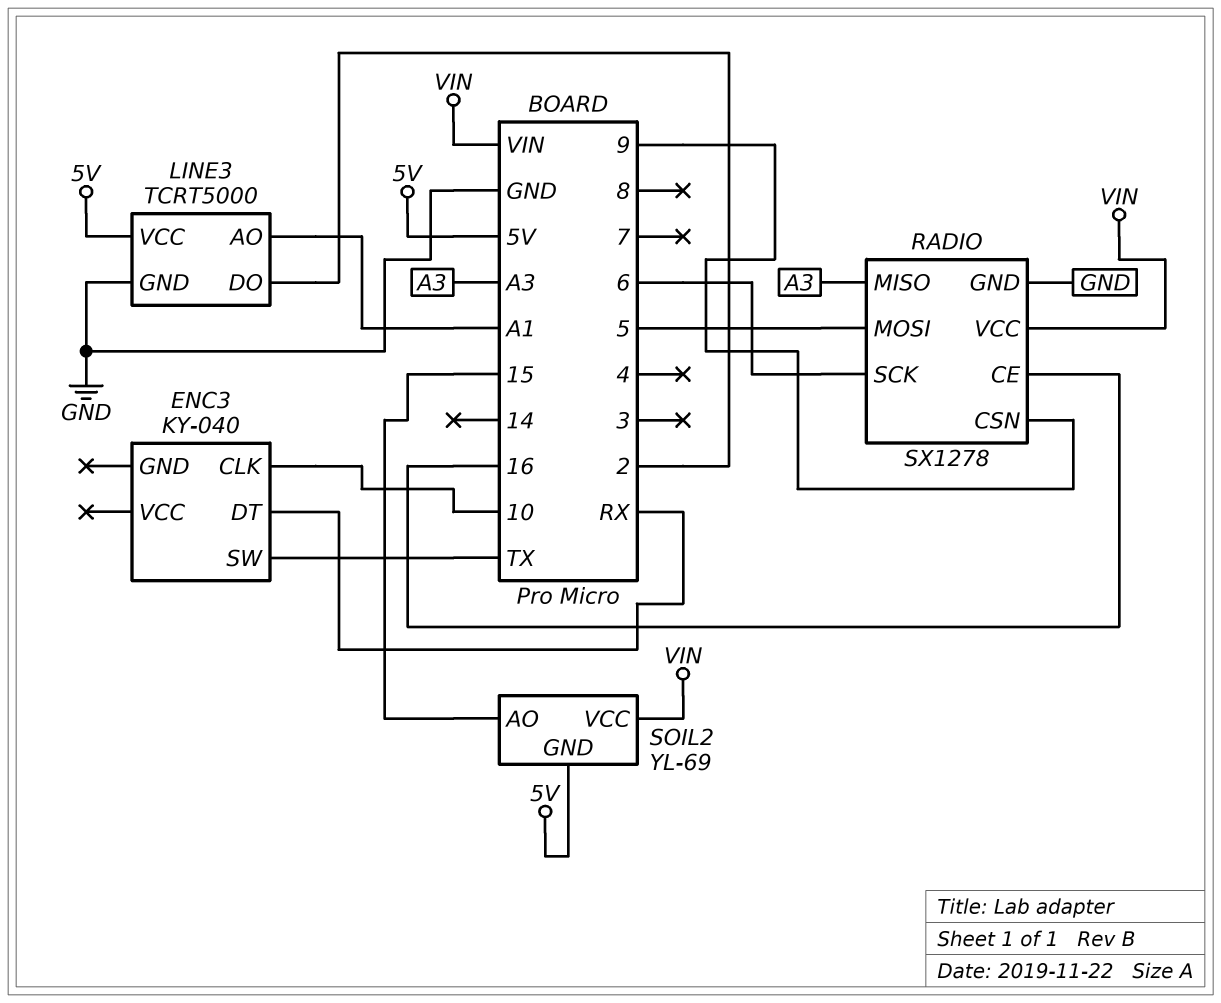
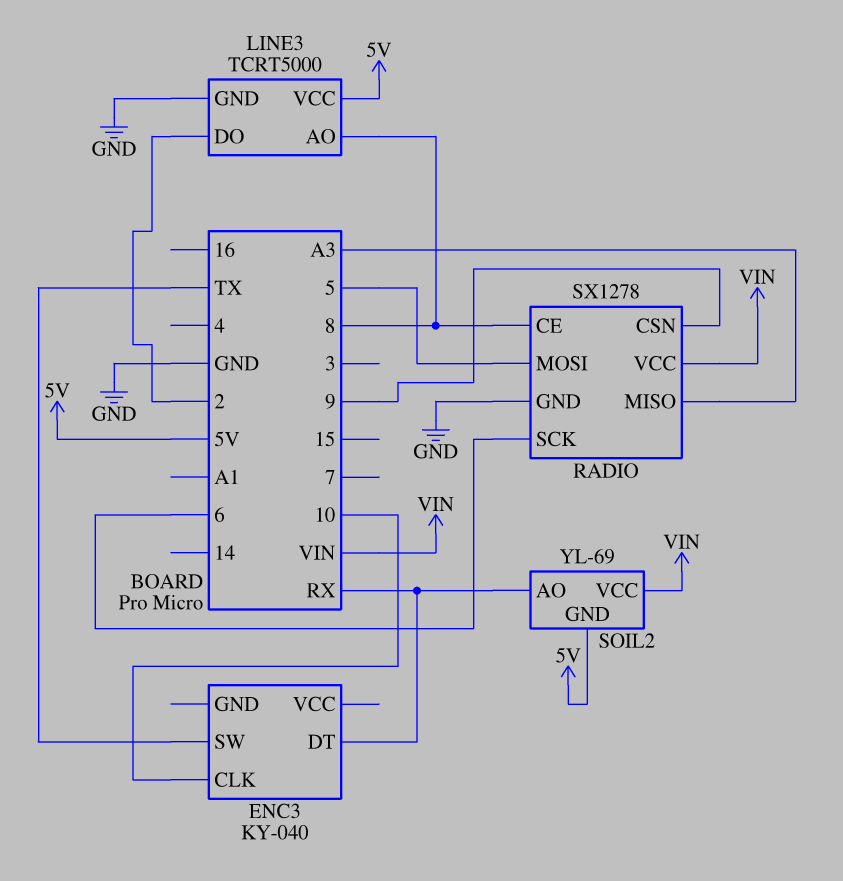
LINE3 pin AO: A1 -> 8
RADIO pin CE: 16 -> 8
SOIL2 pin AO: 15 -> RX

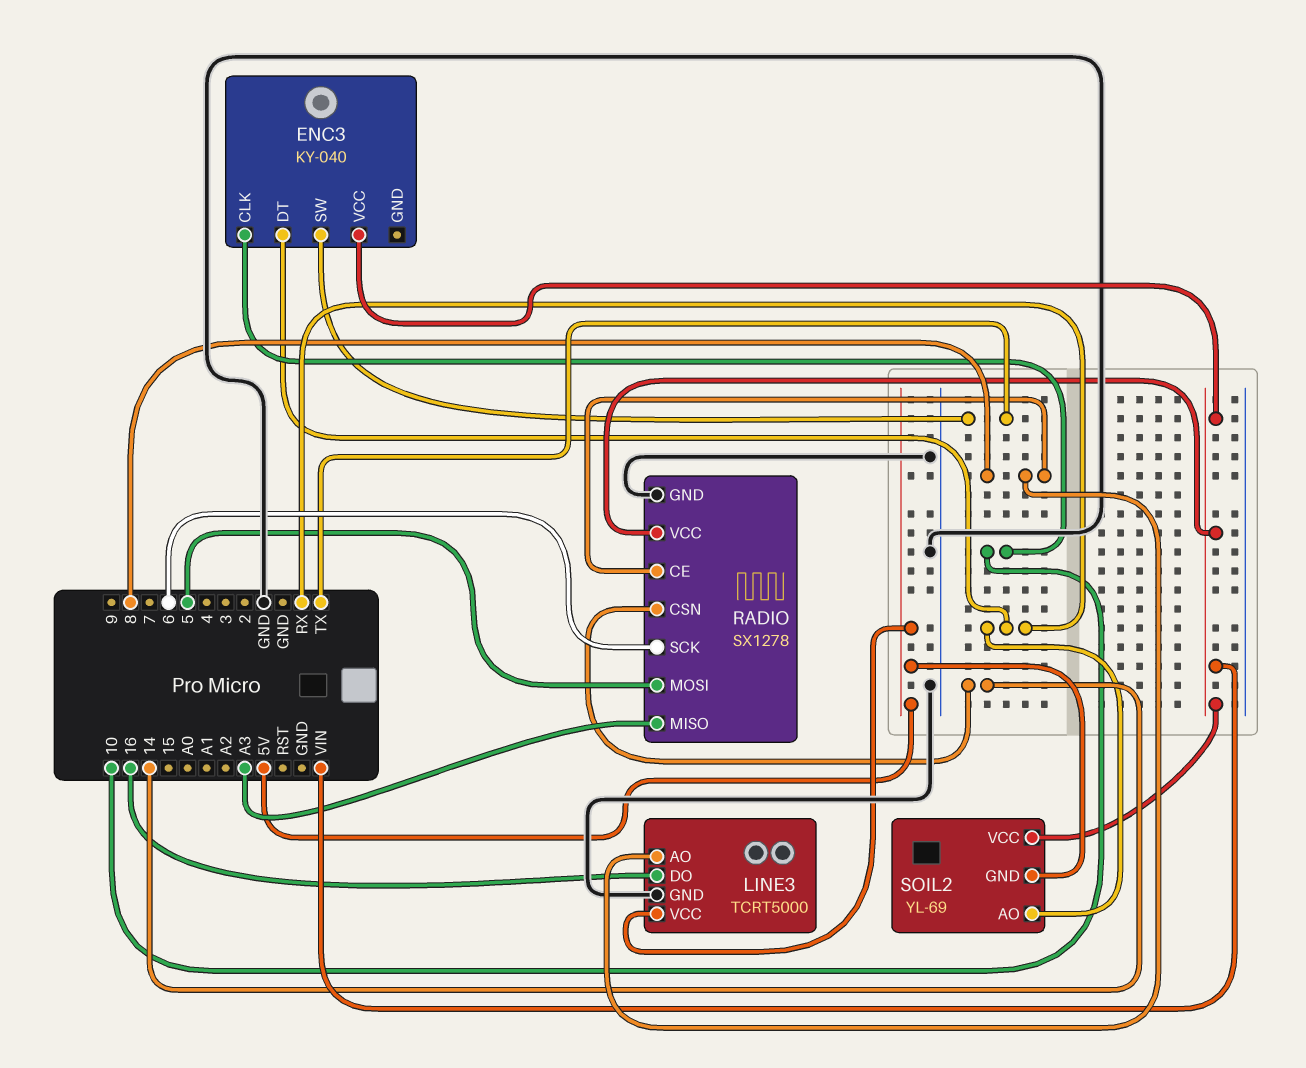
ENC3 pin VCC: none -> VIN
LINE3 pin DO: 2 -> 16
RADIO pin CSN: 9 -> 14

